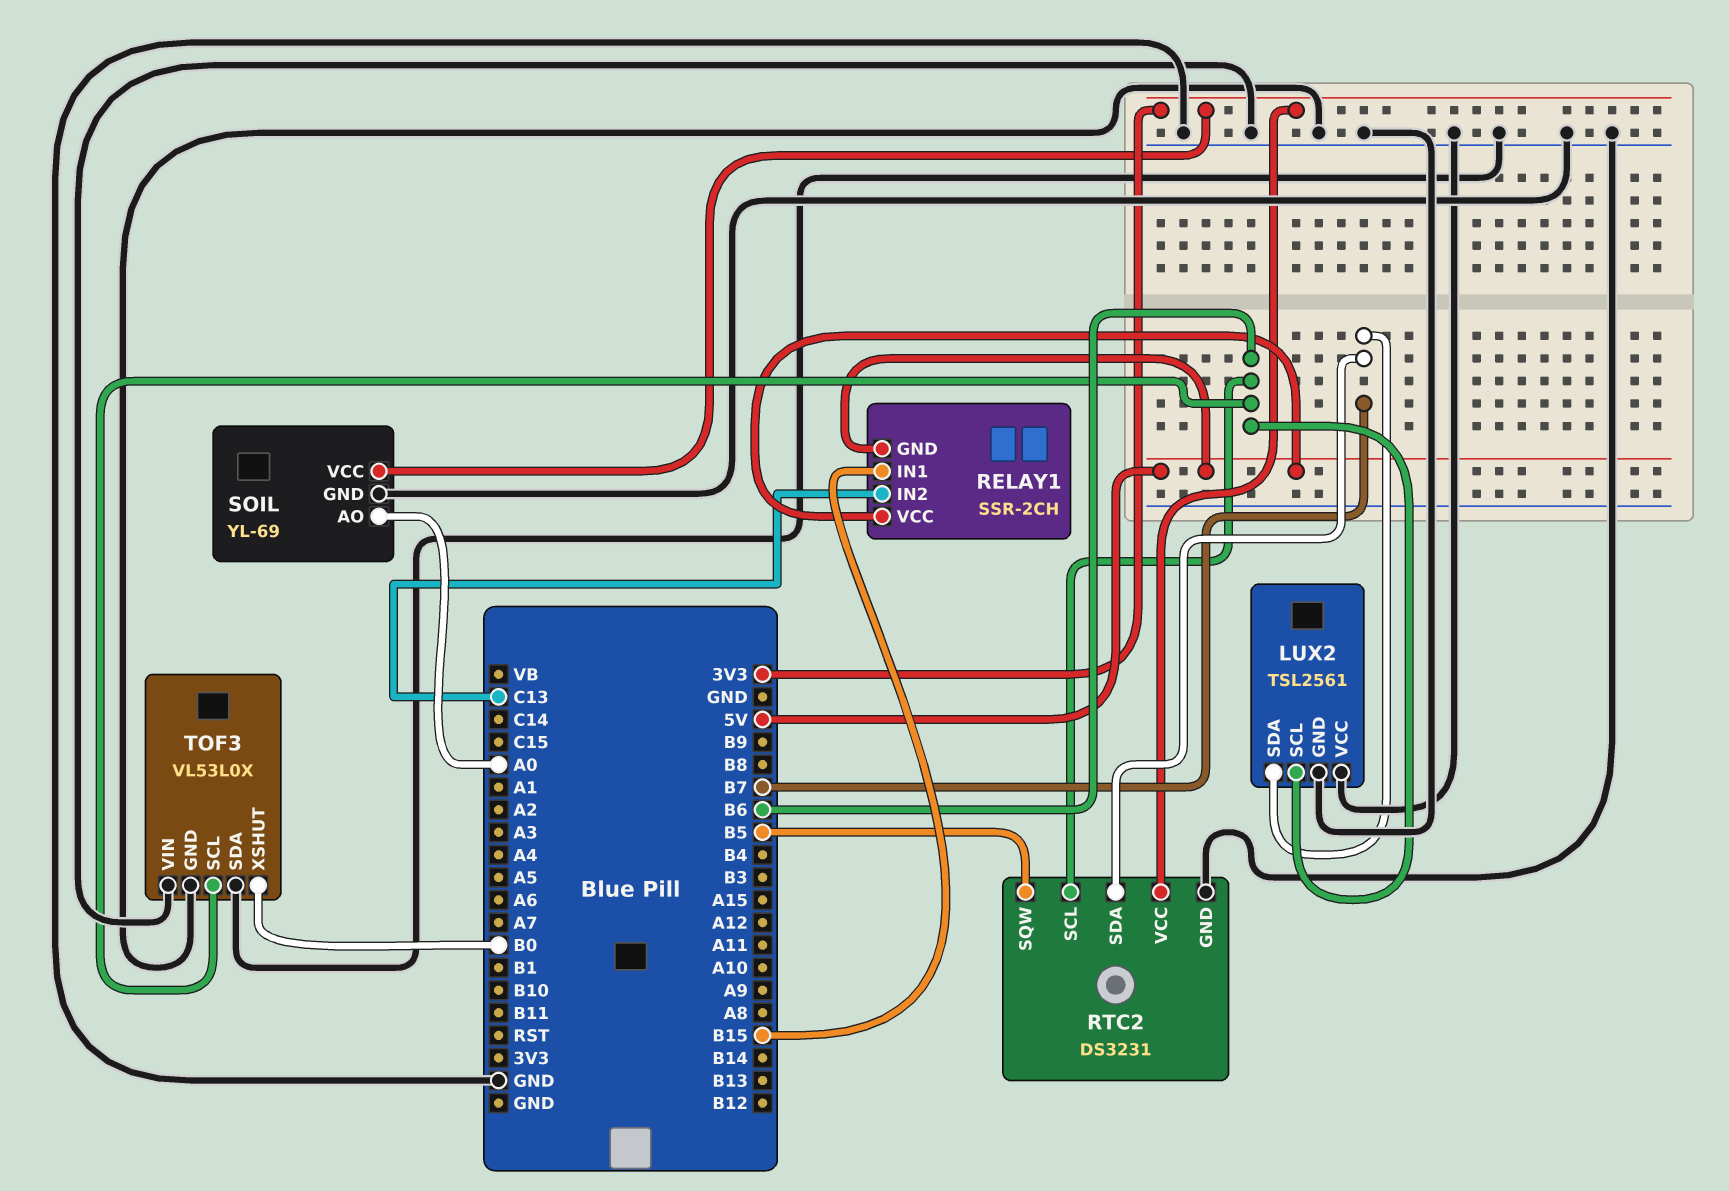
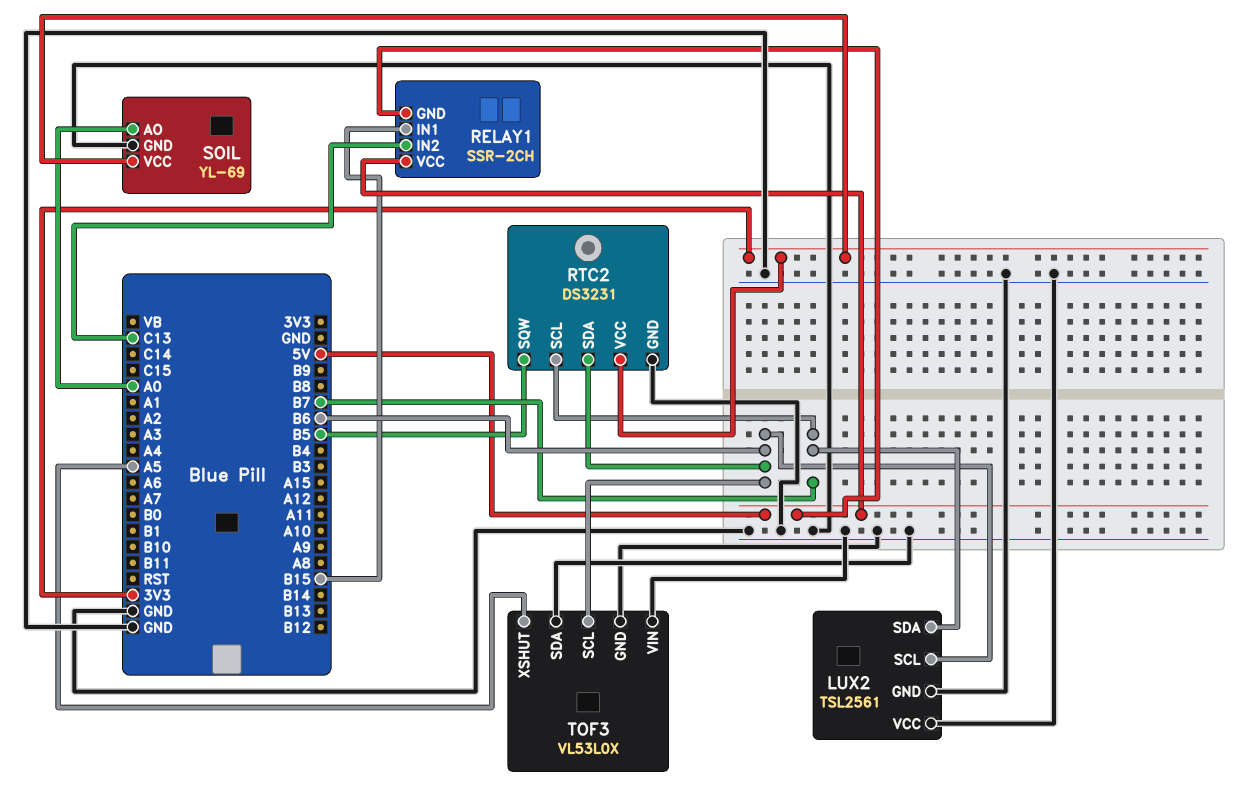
RTC2 pin SCL: B6 -> B7
RTC2 pin SDA: B7 -> B6
TOF3 pin XSHUT: B0 -> A5

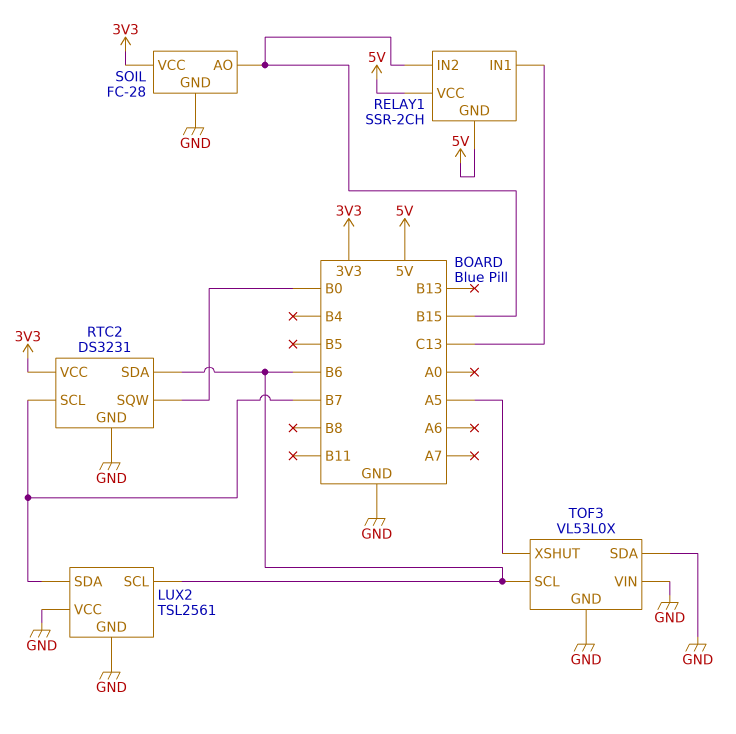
RELAY1 pin IN1: B15 -> C13
RELAY1 pin IN2: C13 -> B15
RTC2 pin SQW: B5 -> B0
SOIL: YL-69 -> FC-28
SOIL pin AO: A0 -> B15

